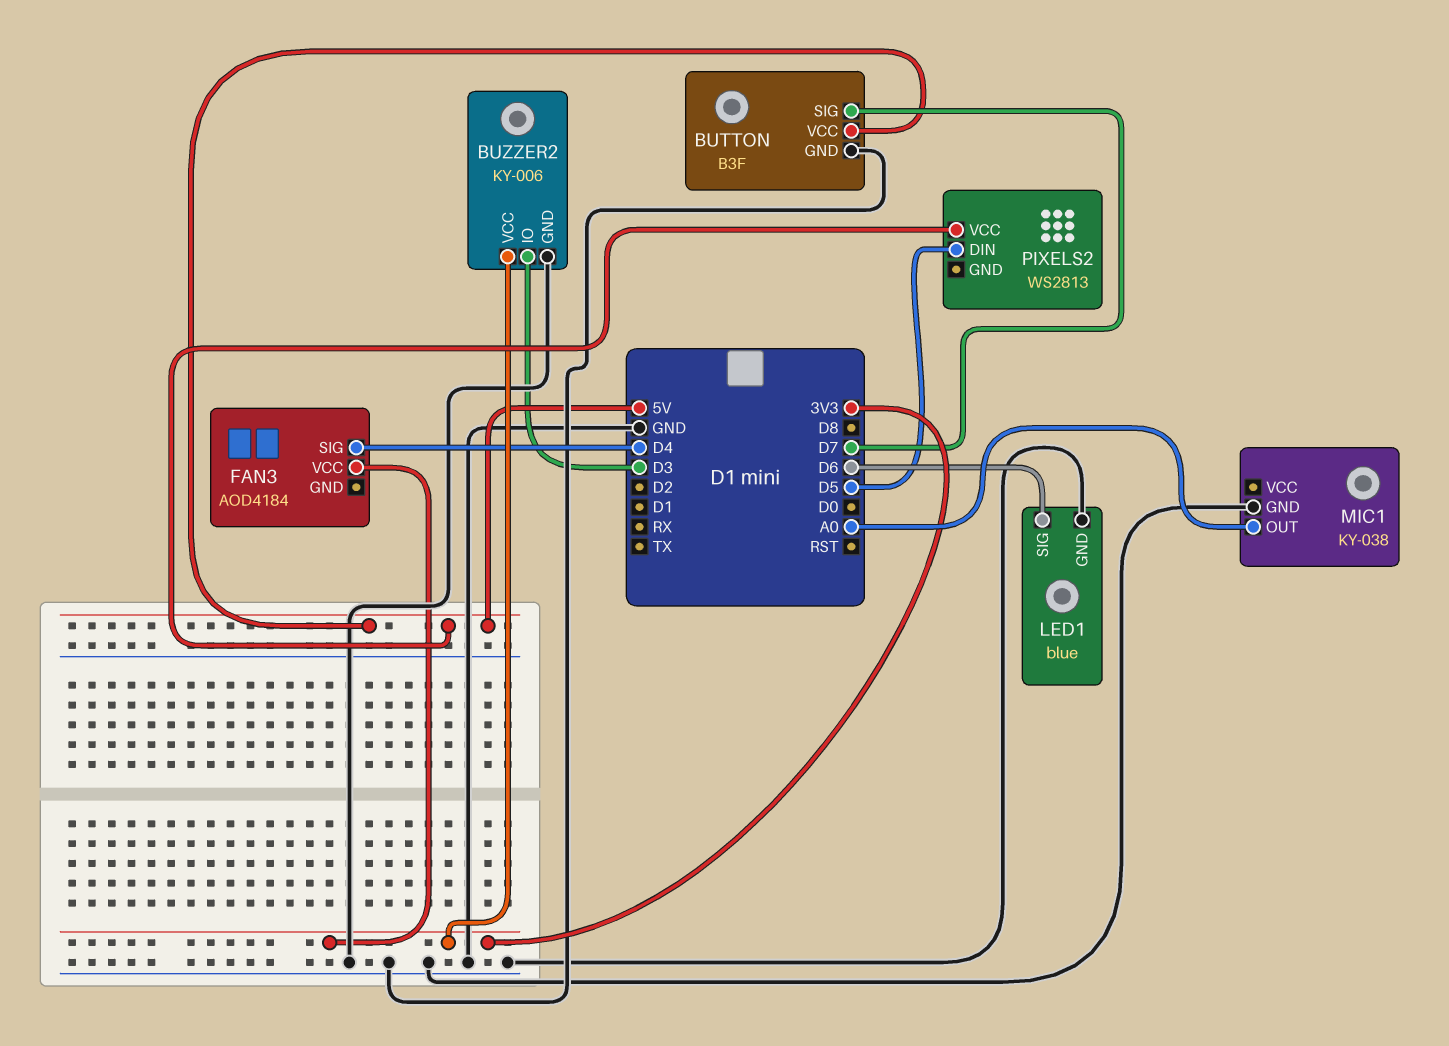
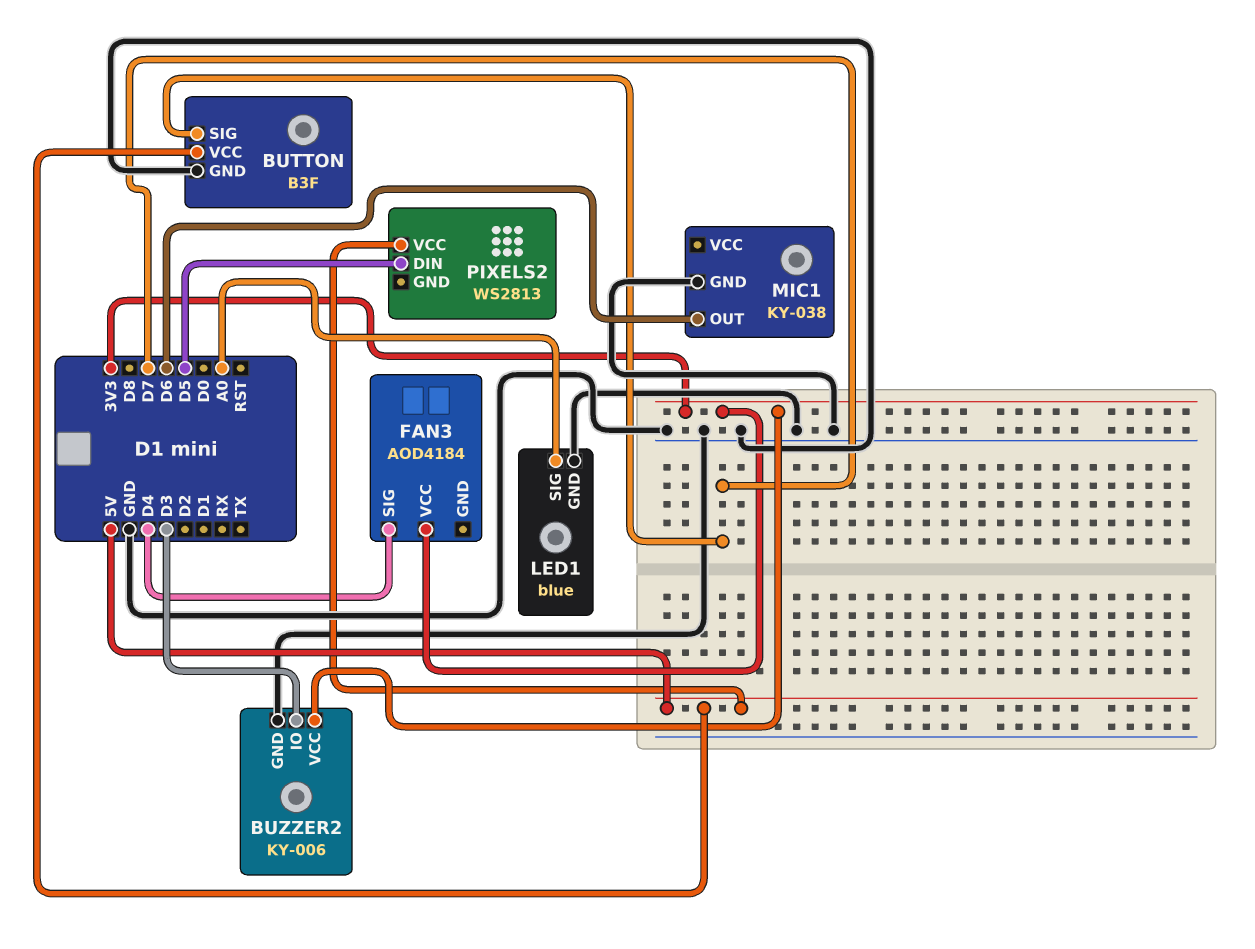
LED1 pin SIG: D6 -> A0
MIC1 pin OUT: A0 -> D6

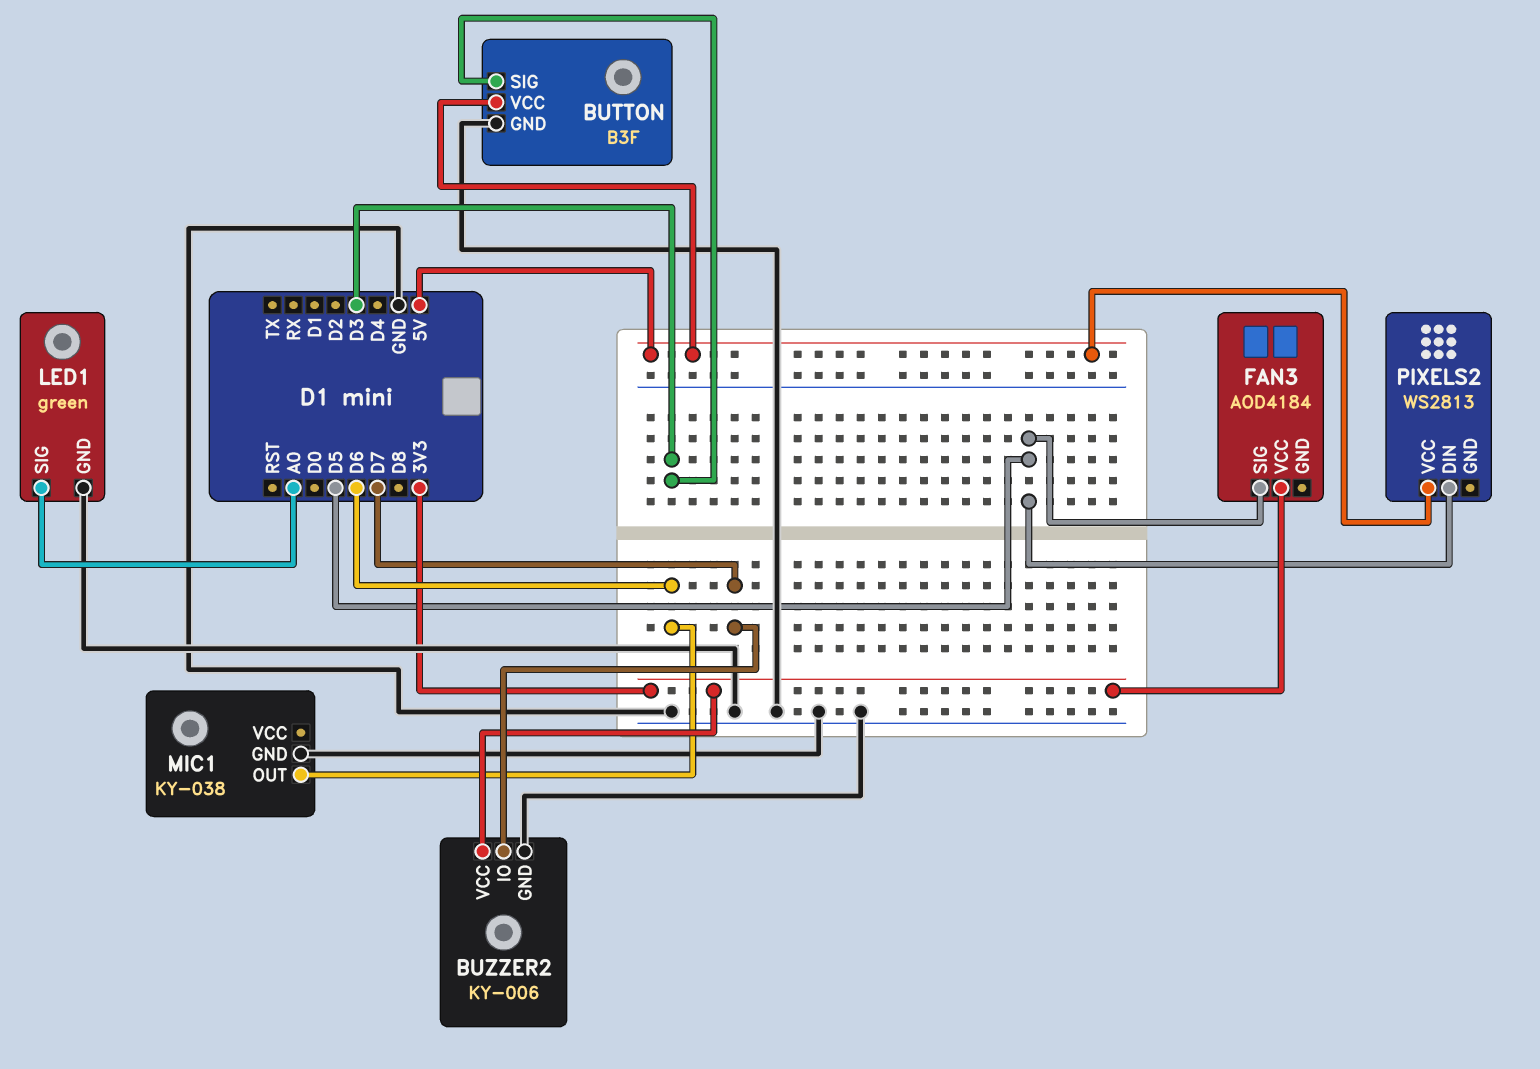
BUTTON pin SIG: D7 -> D3
BUZZER2 pin IO: D3 -> D7
FAN3 pin SIG: D4 -> D5
LED1: blue -> green

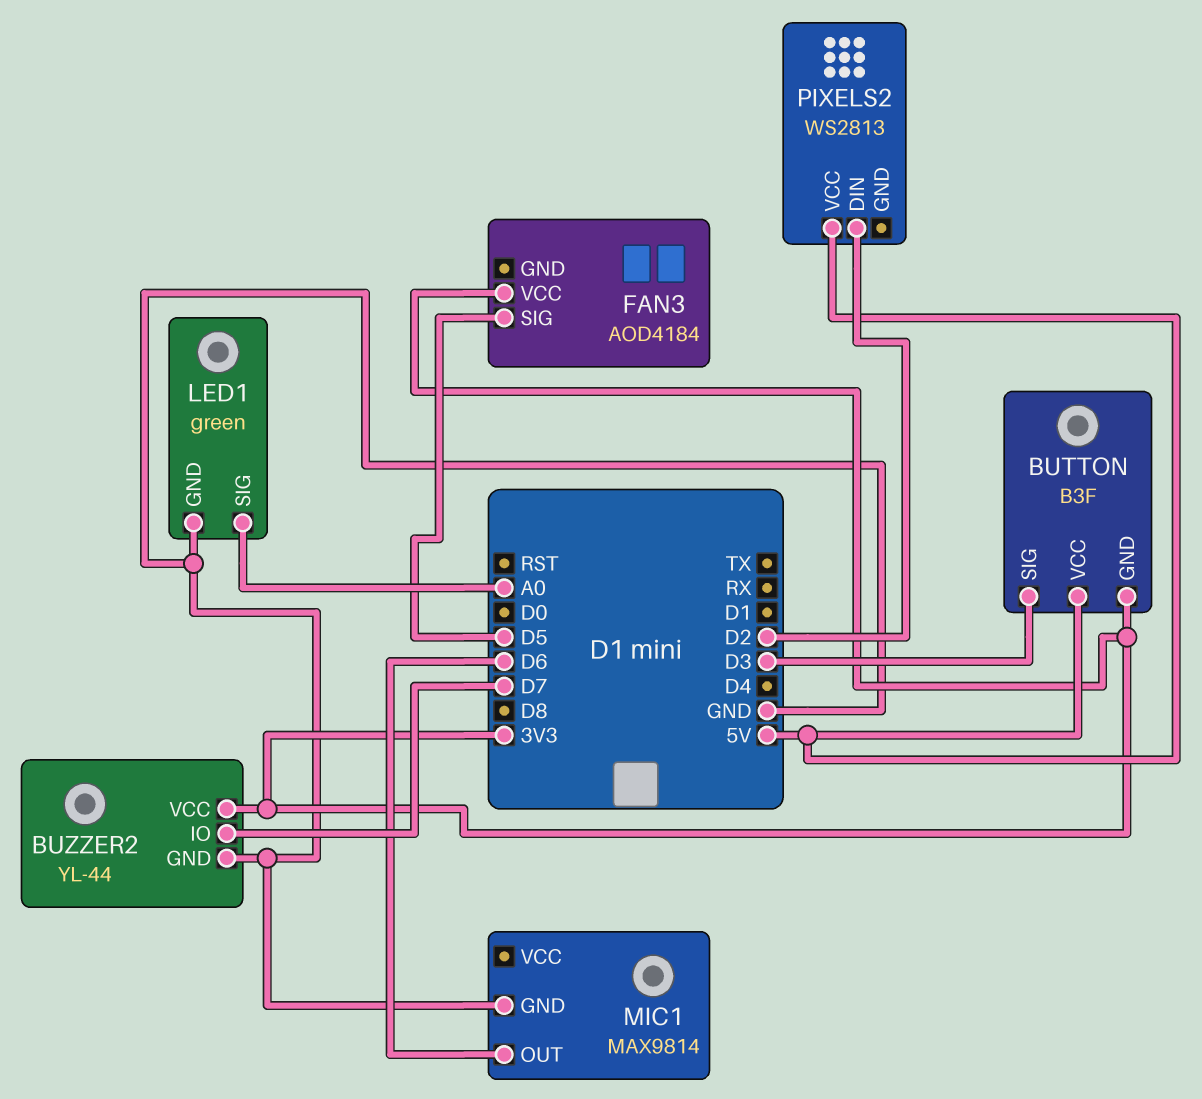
BUTTON pin GND: GND -> 3V3
BUZZER2: KY-006 -> YL-44
MIC1: KY-038 -> MAX9814
PIXELS2 pin DIN: D5 -> D2

